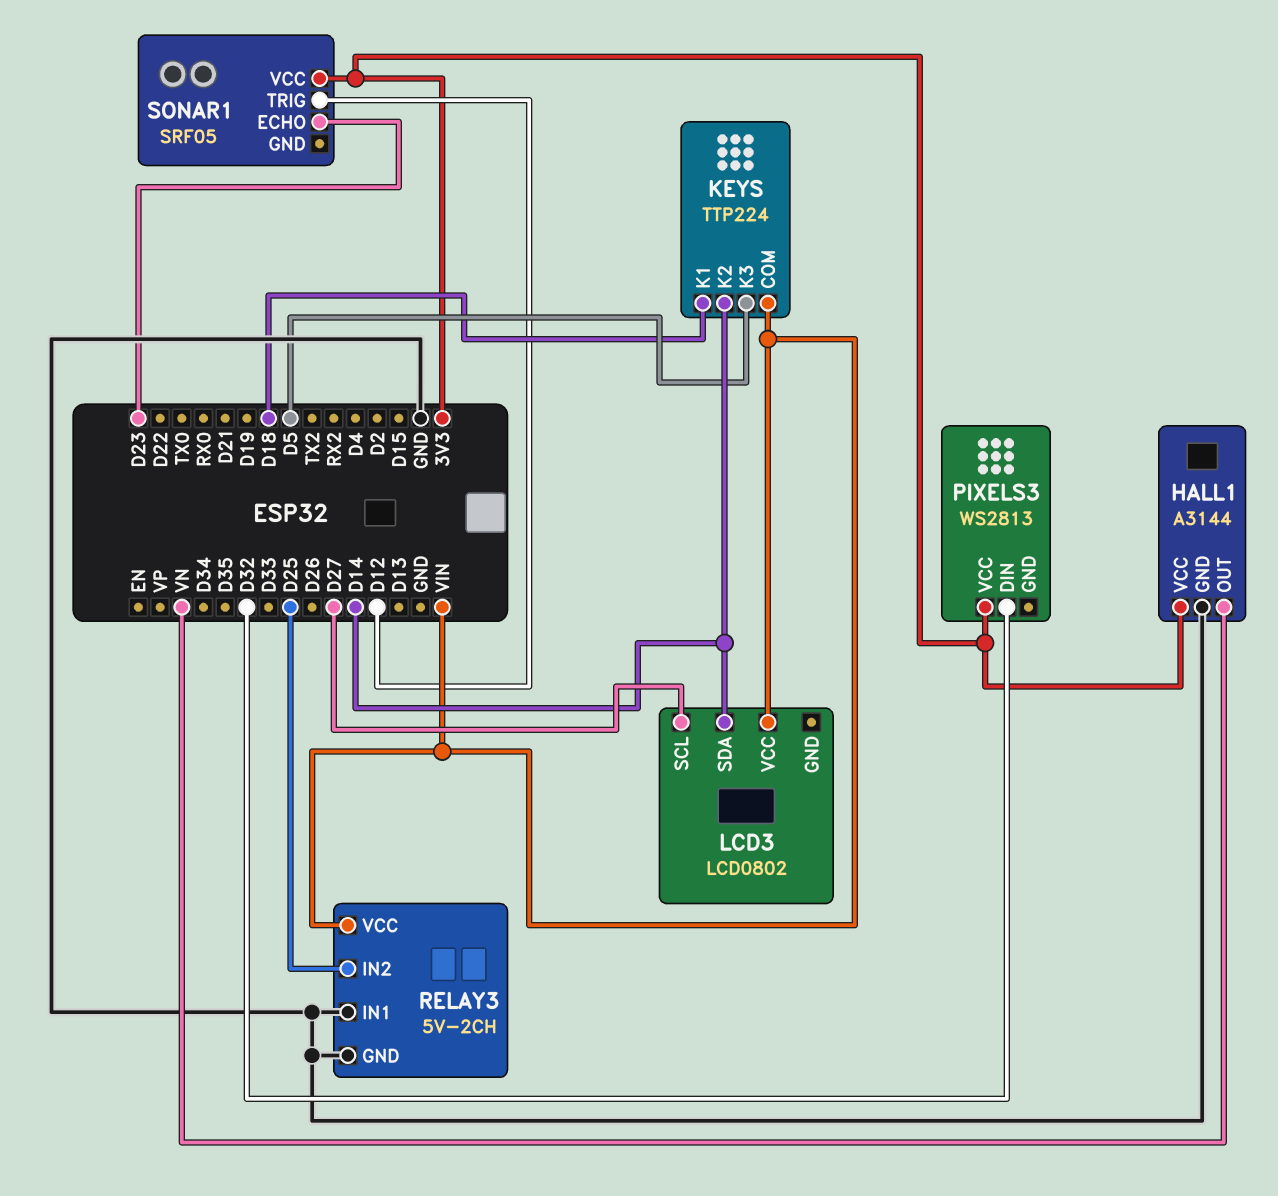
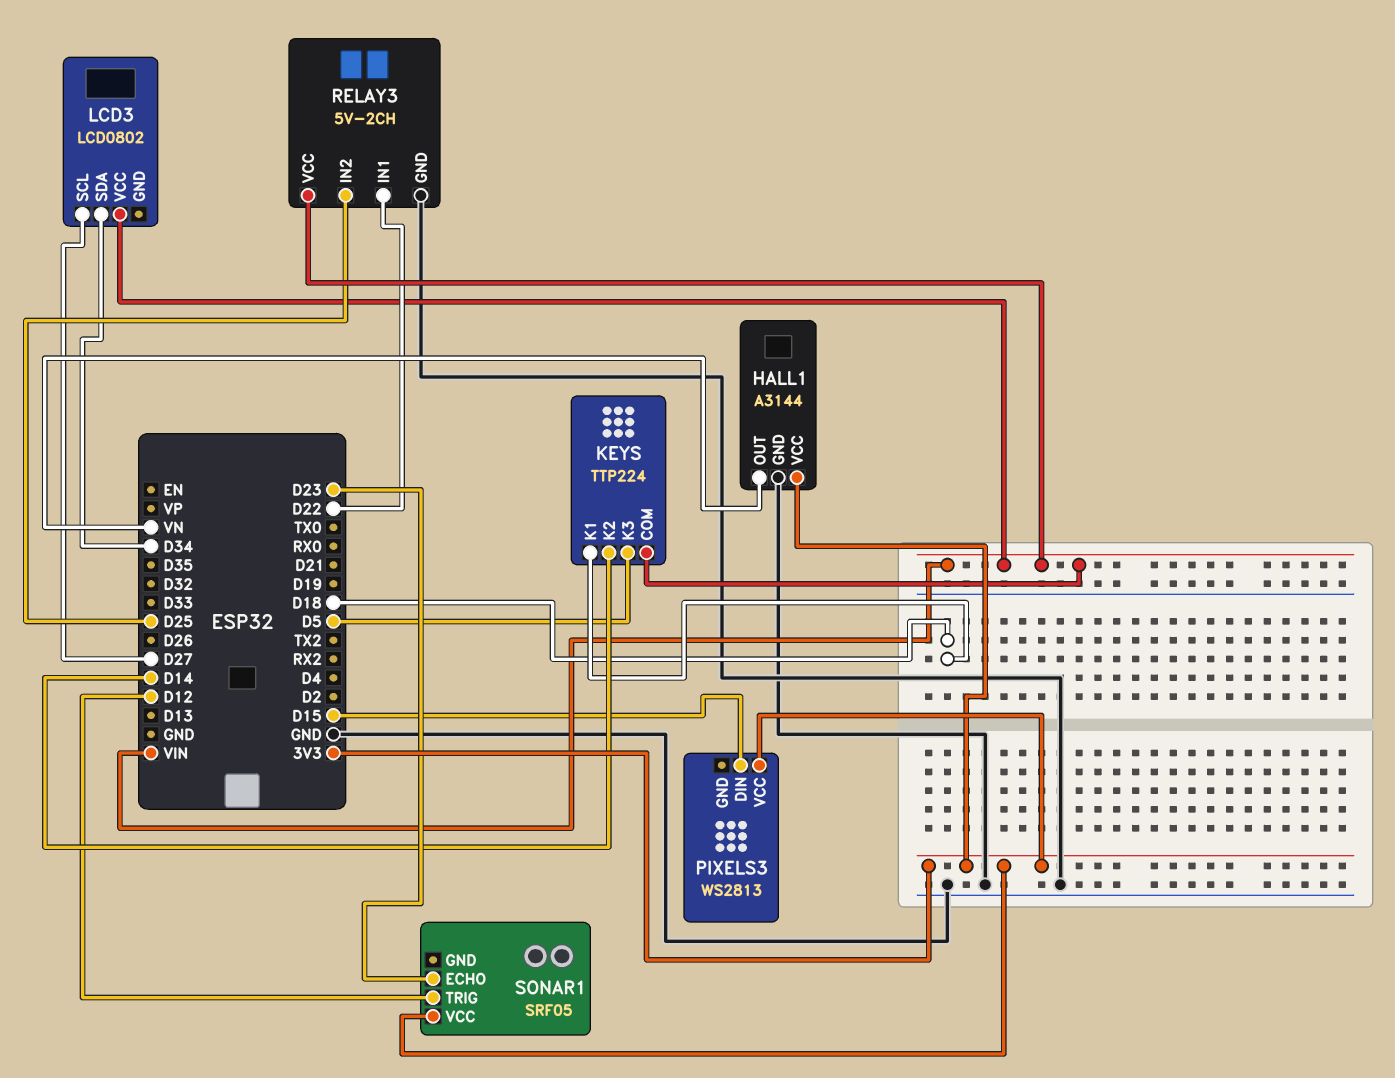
LCD3 pin SDA: D14 -> D34
PIXELS3 pin DIN: D32 -> D15
RELAY3 pin IN1: GND -> D22

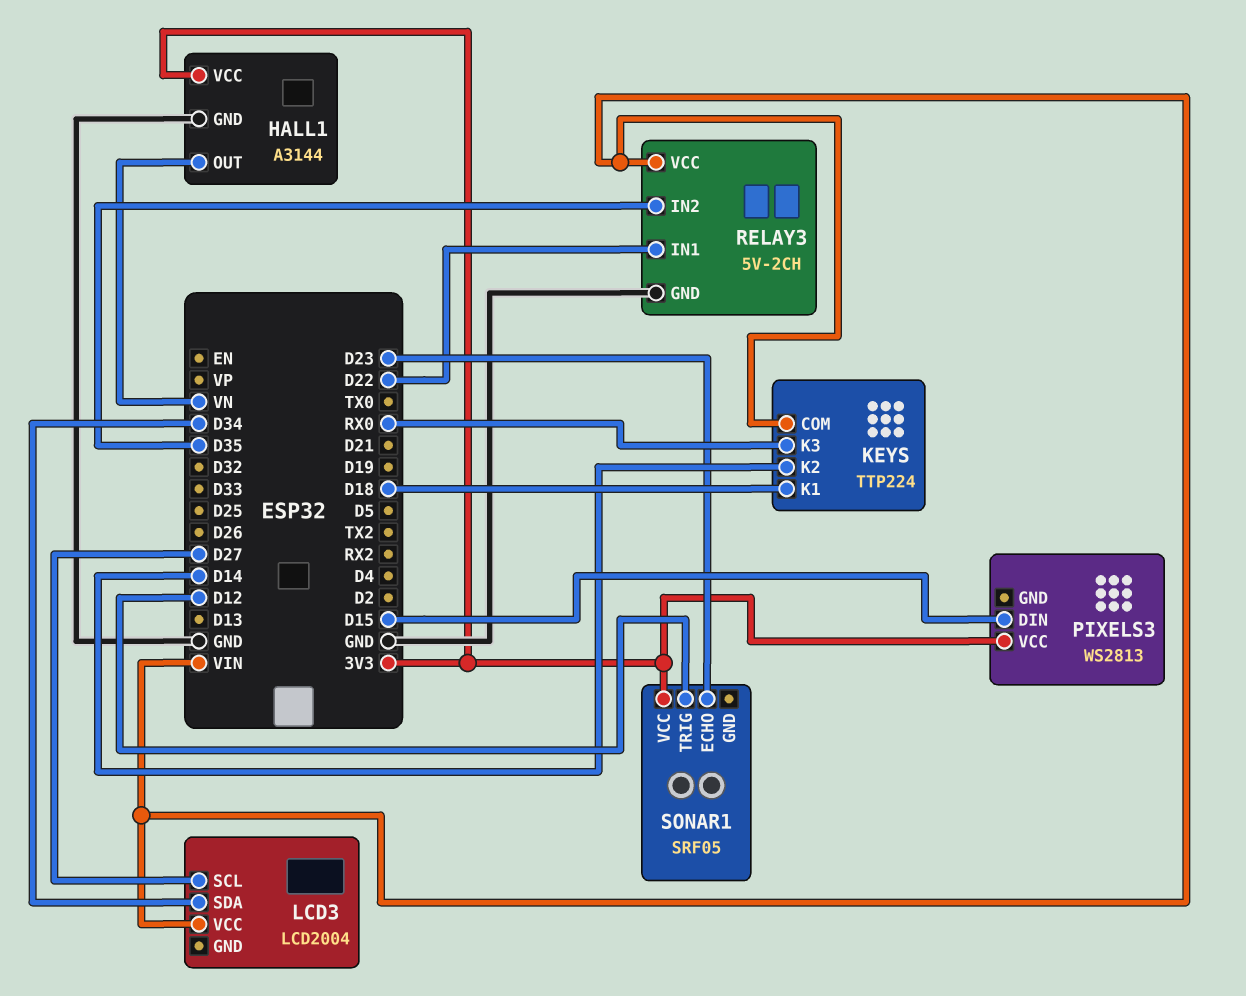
KEYS pin K3: D5 -> RX0
LCD3: LCD0802 -> LCD2004
RELAY3 pin IN2: D25 -> D35

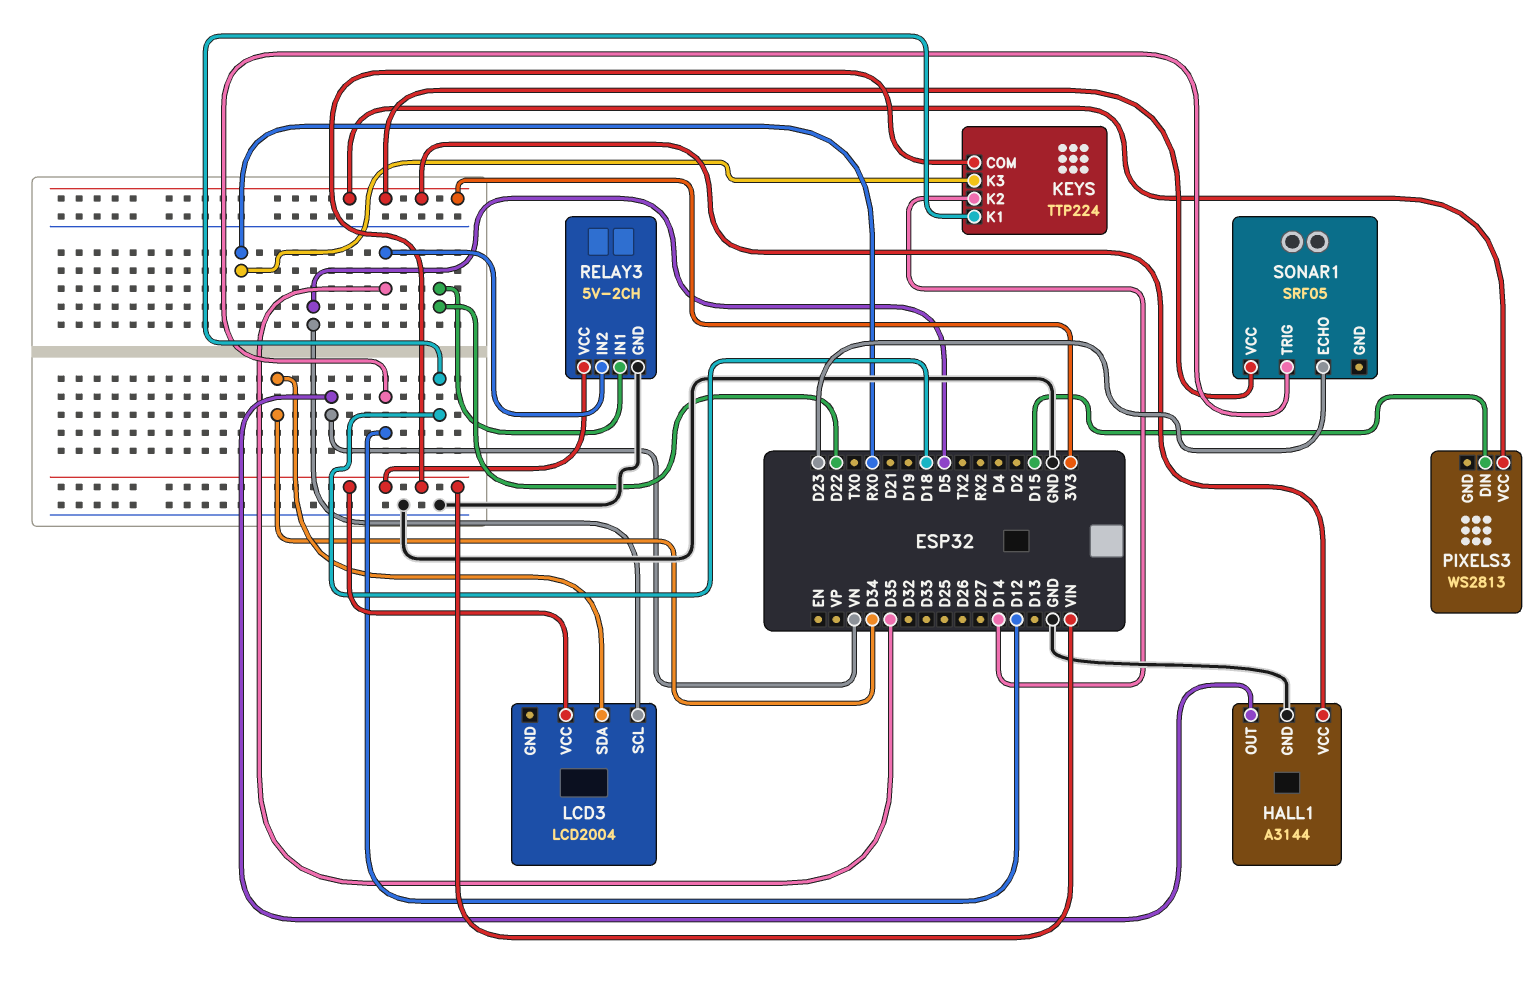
LCD3 pin SCL: D27 -> D5

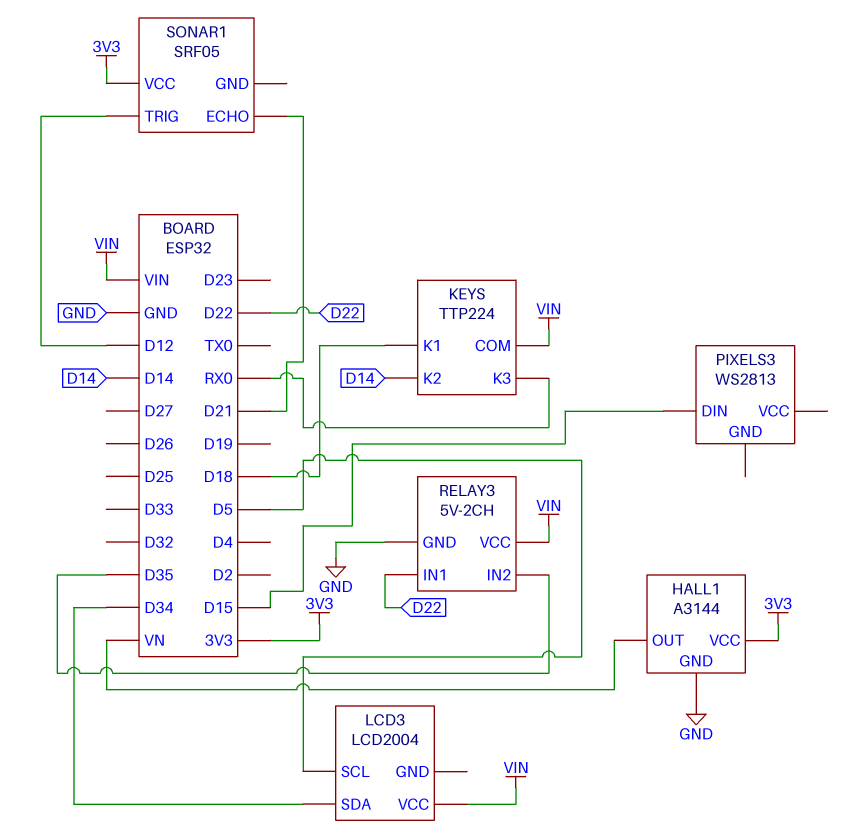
PIXELS3 pin VCC: 3V3 -> none
SONAR1 pin ECHO: D23 -> D21

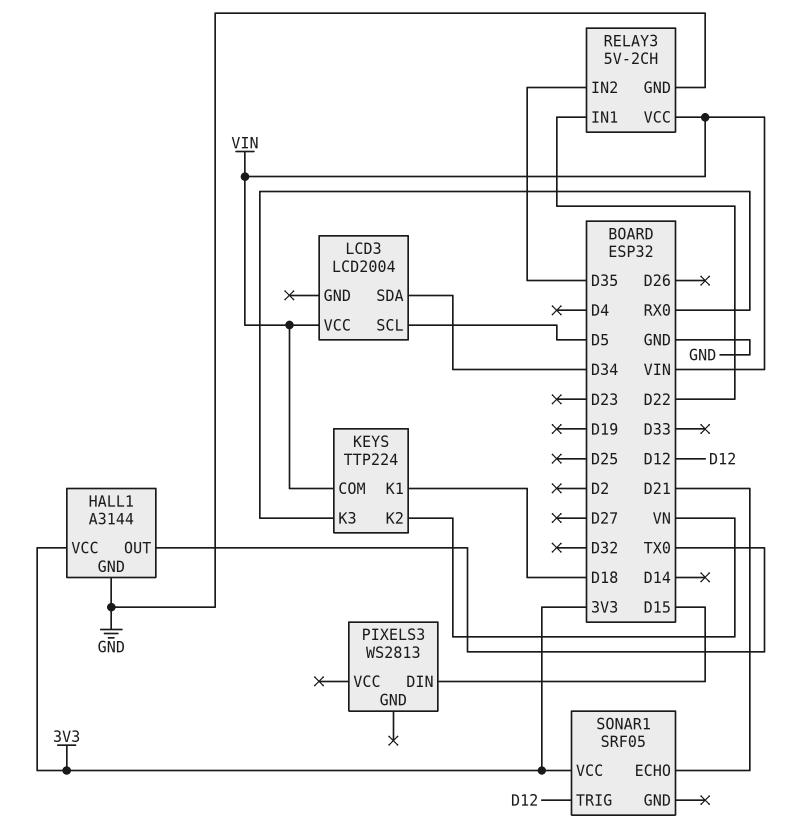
HALL1 pin OUT: VN -> TX0
KEYS pin K2: D14 -> VN

